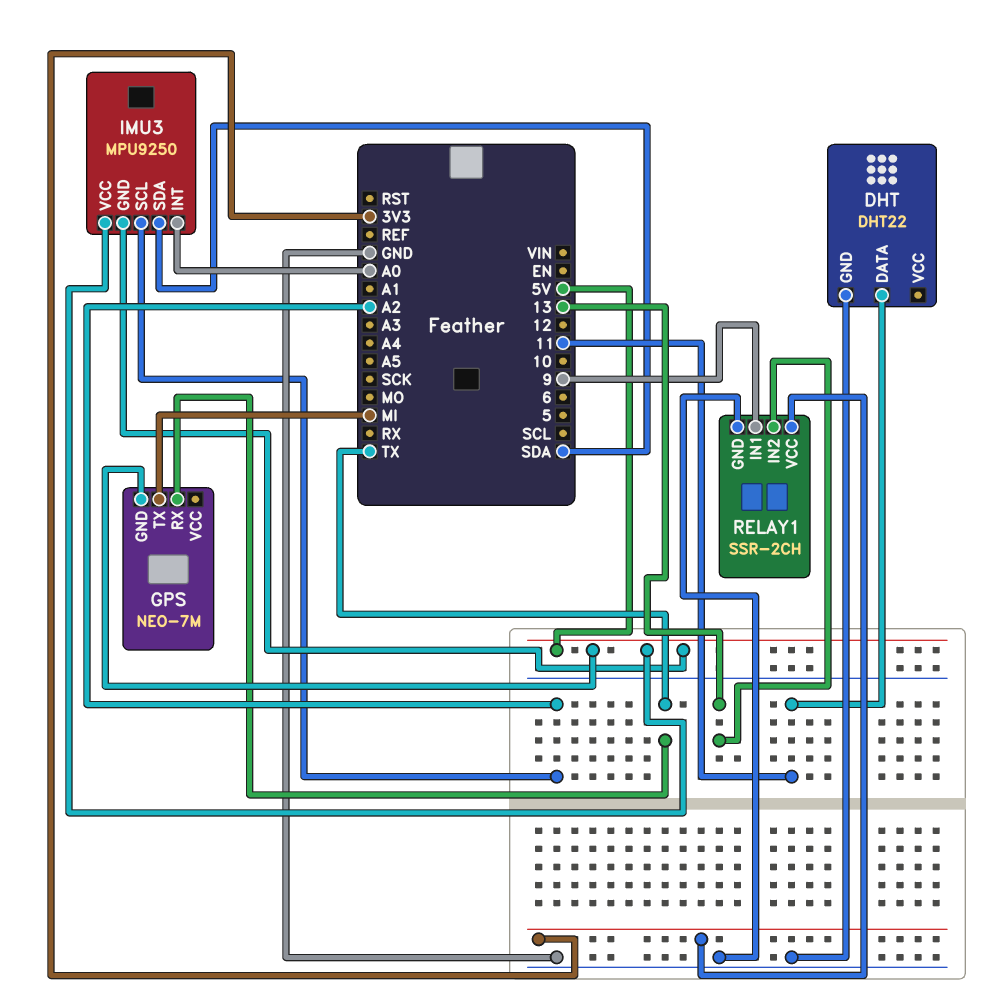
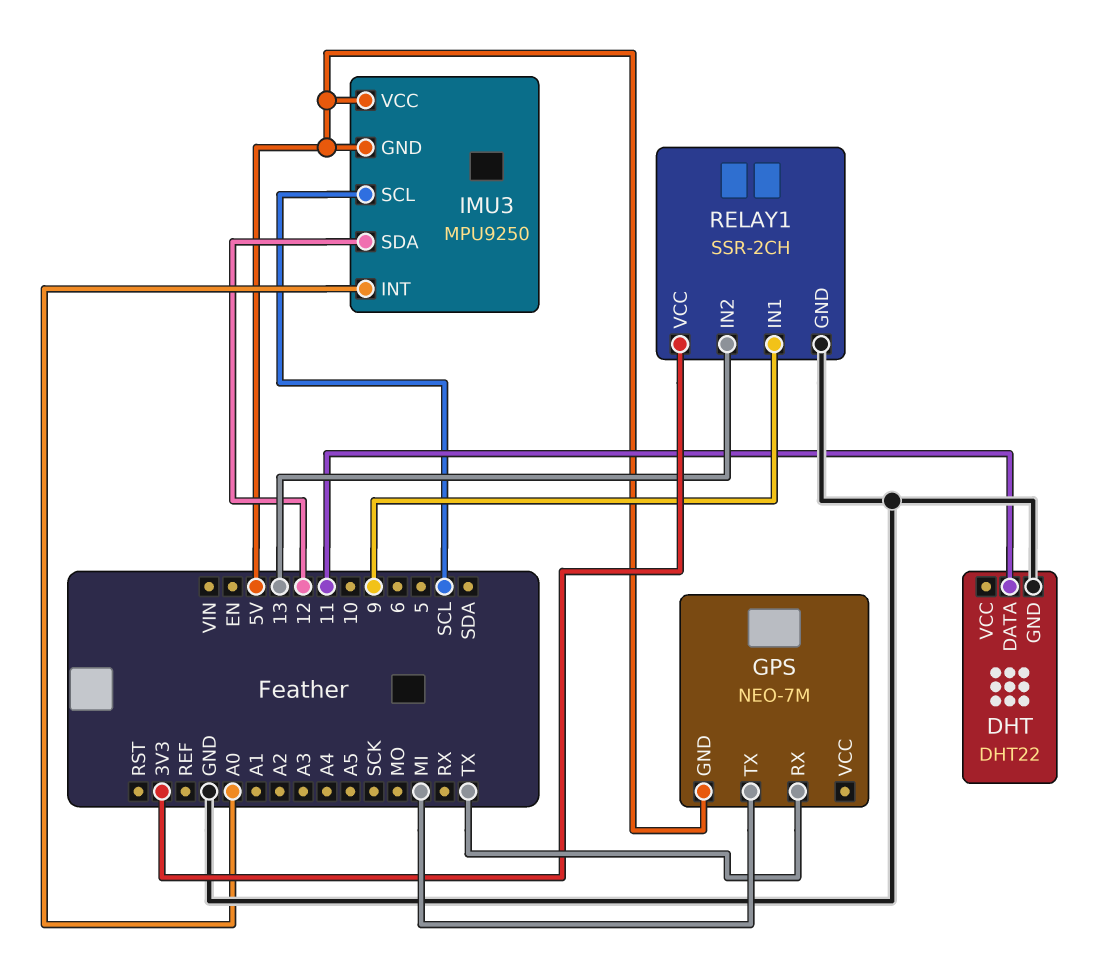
IMU3 pin SCL: A2 -> SCL
IMU3 pin SDA: SDA -> 12

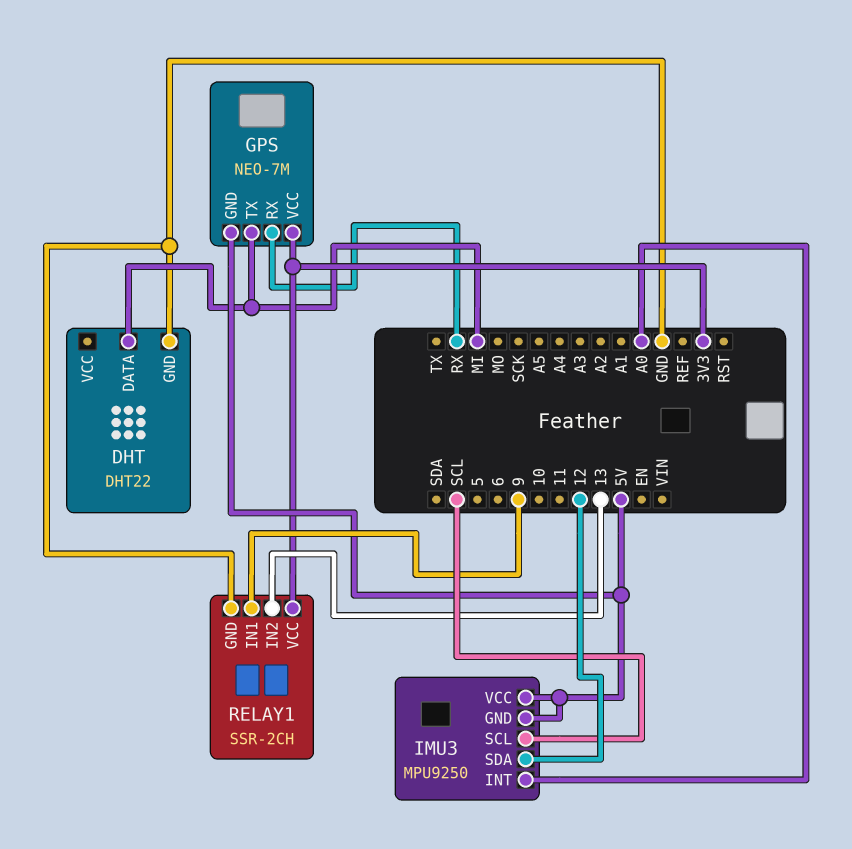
DHT pin DATA: 11 -> MI
GPS pin RX: TX -> RX
GPS pin VCC: none -> 3V3

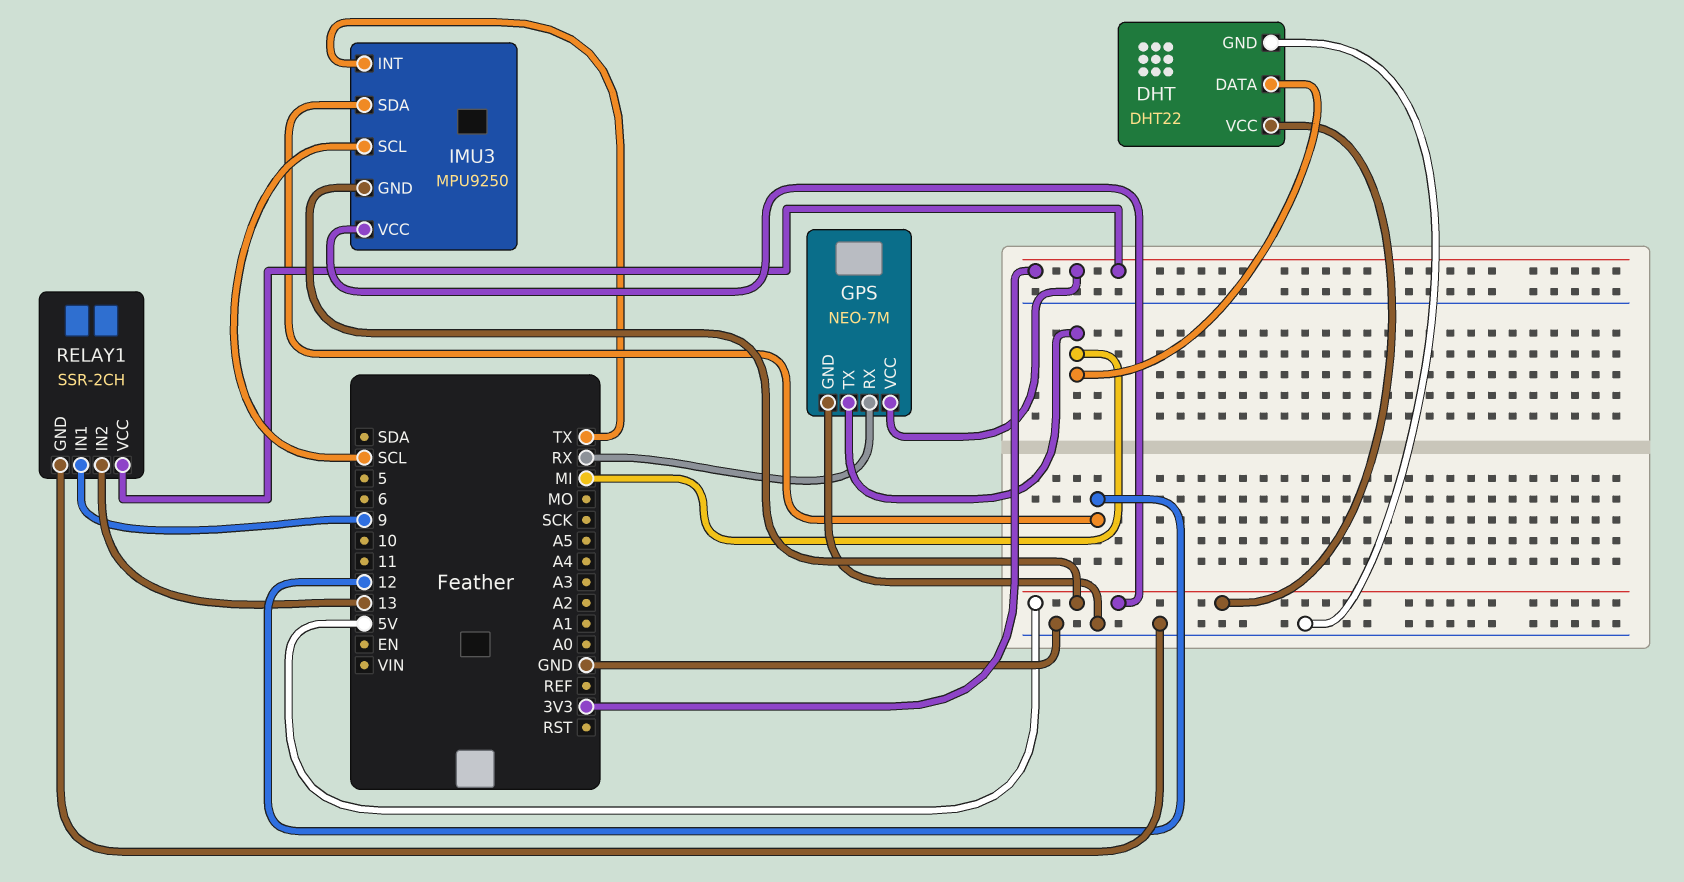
DHT pin VCC: none -> 5V
GPS pin GND: 5V -> GND
IMU3 pin INT: A0 -> TX

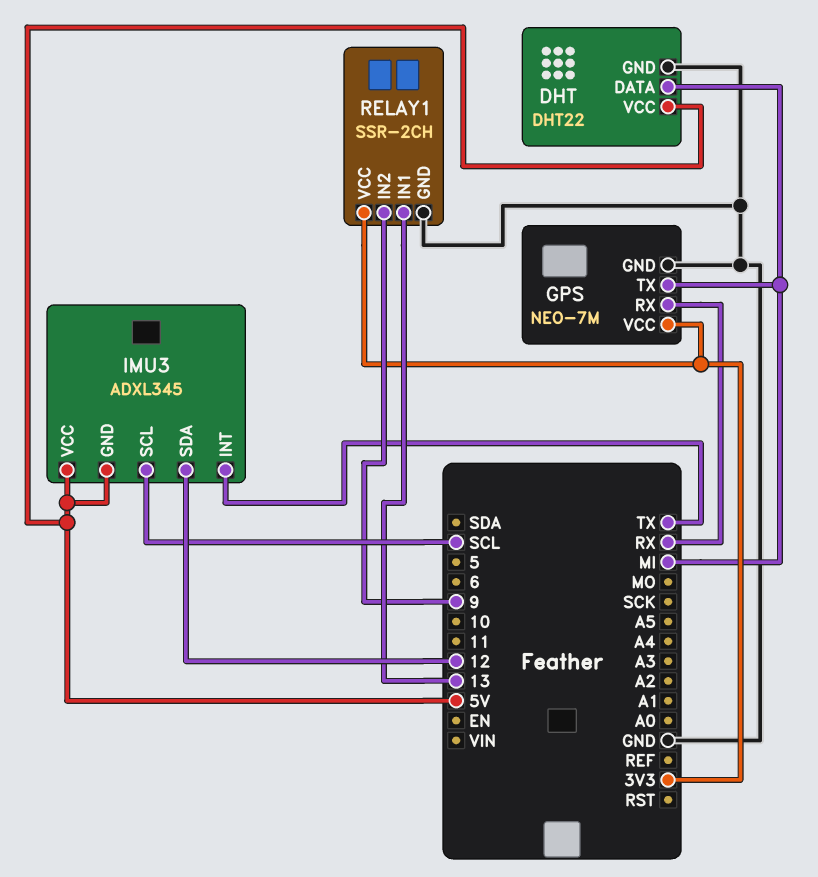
IMU3: MPU9250 -> ADXL345
RELAY1 pin IN1: 9 -> 13
RELAY1 pin IN2: 13 -> 9

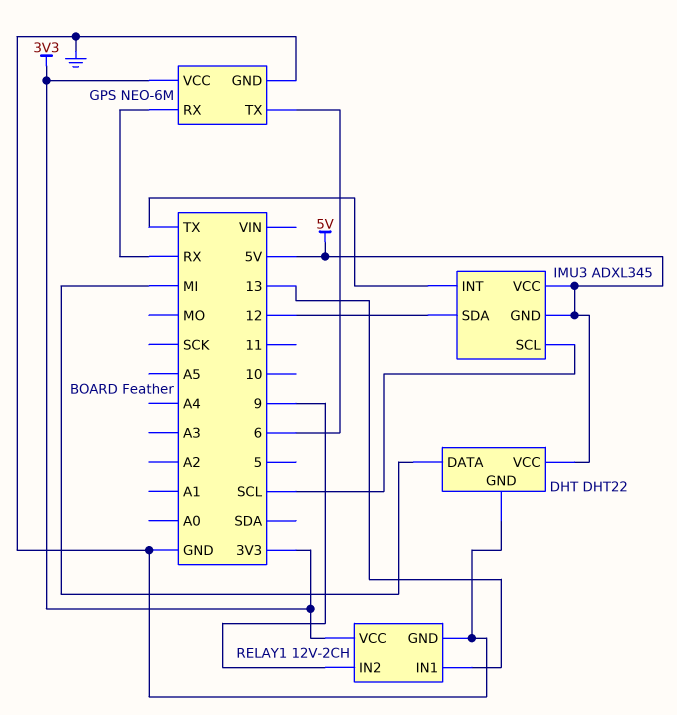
GPS: NEO-7M -> NEO-6M
GPS pin TX: MI -> 6
RELAY1: SSR-2CH -> 12V-2CH

